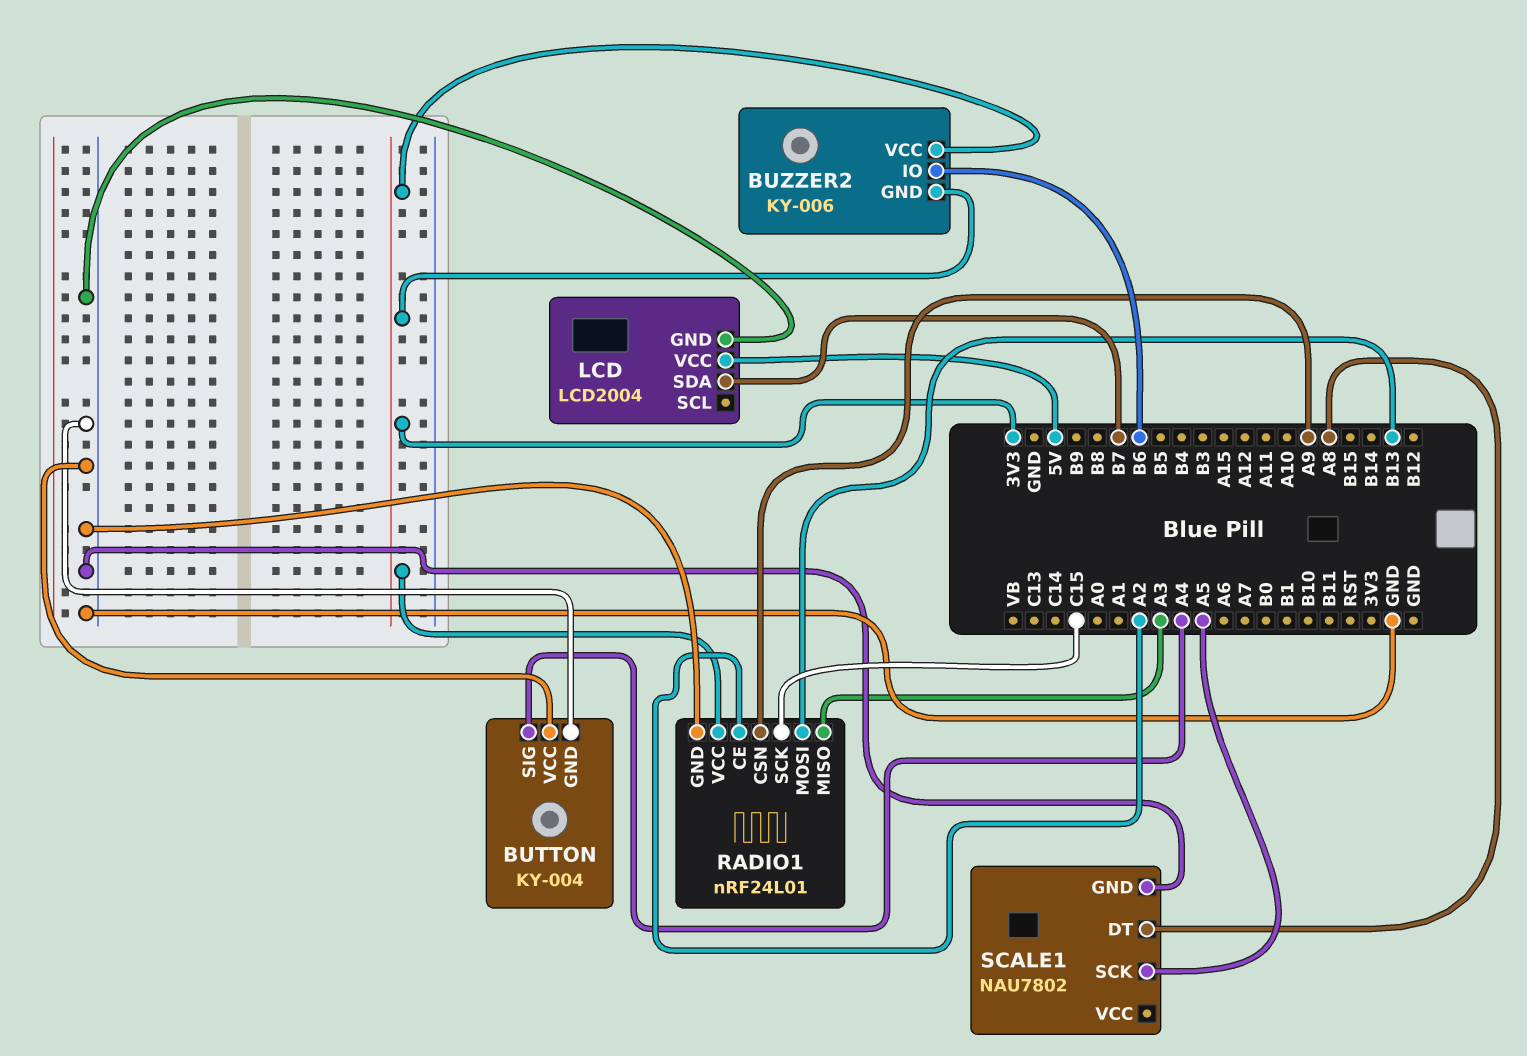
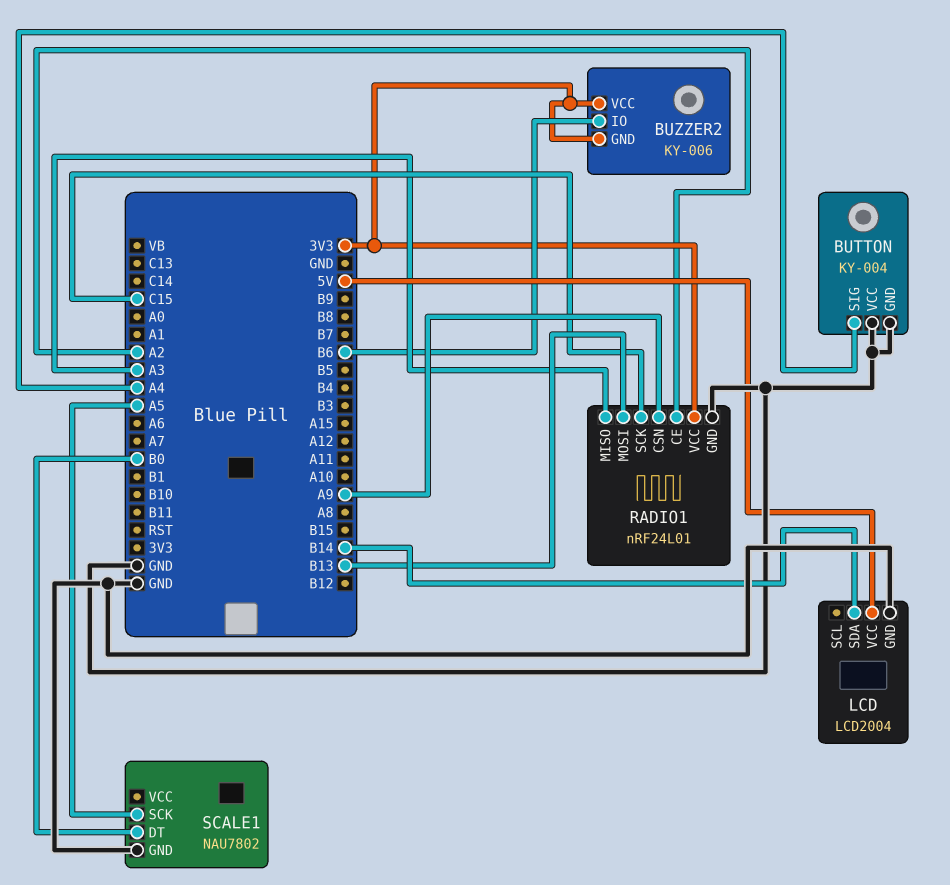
LCD pin SDA: B7 -> B14
SCALE1 pin DT: A8 -> B0

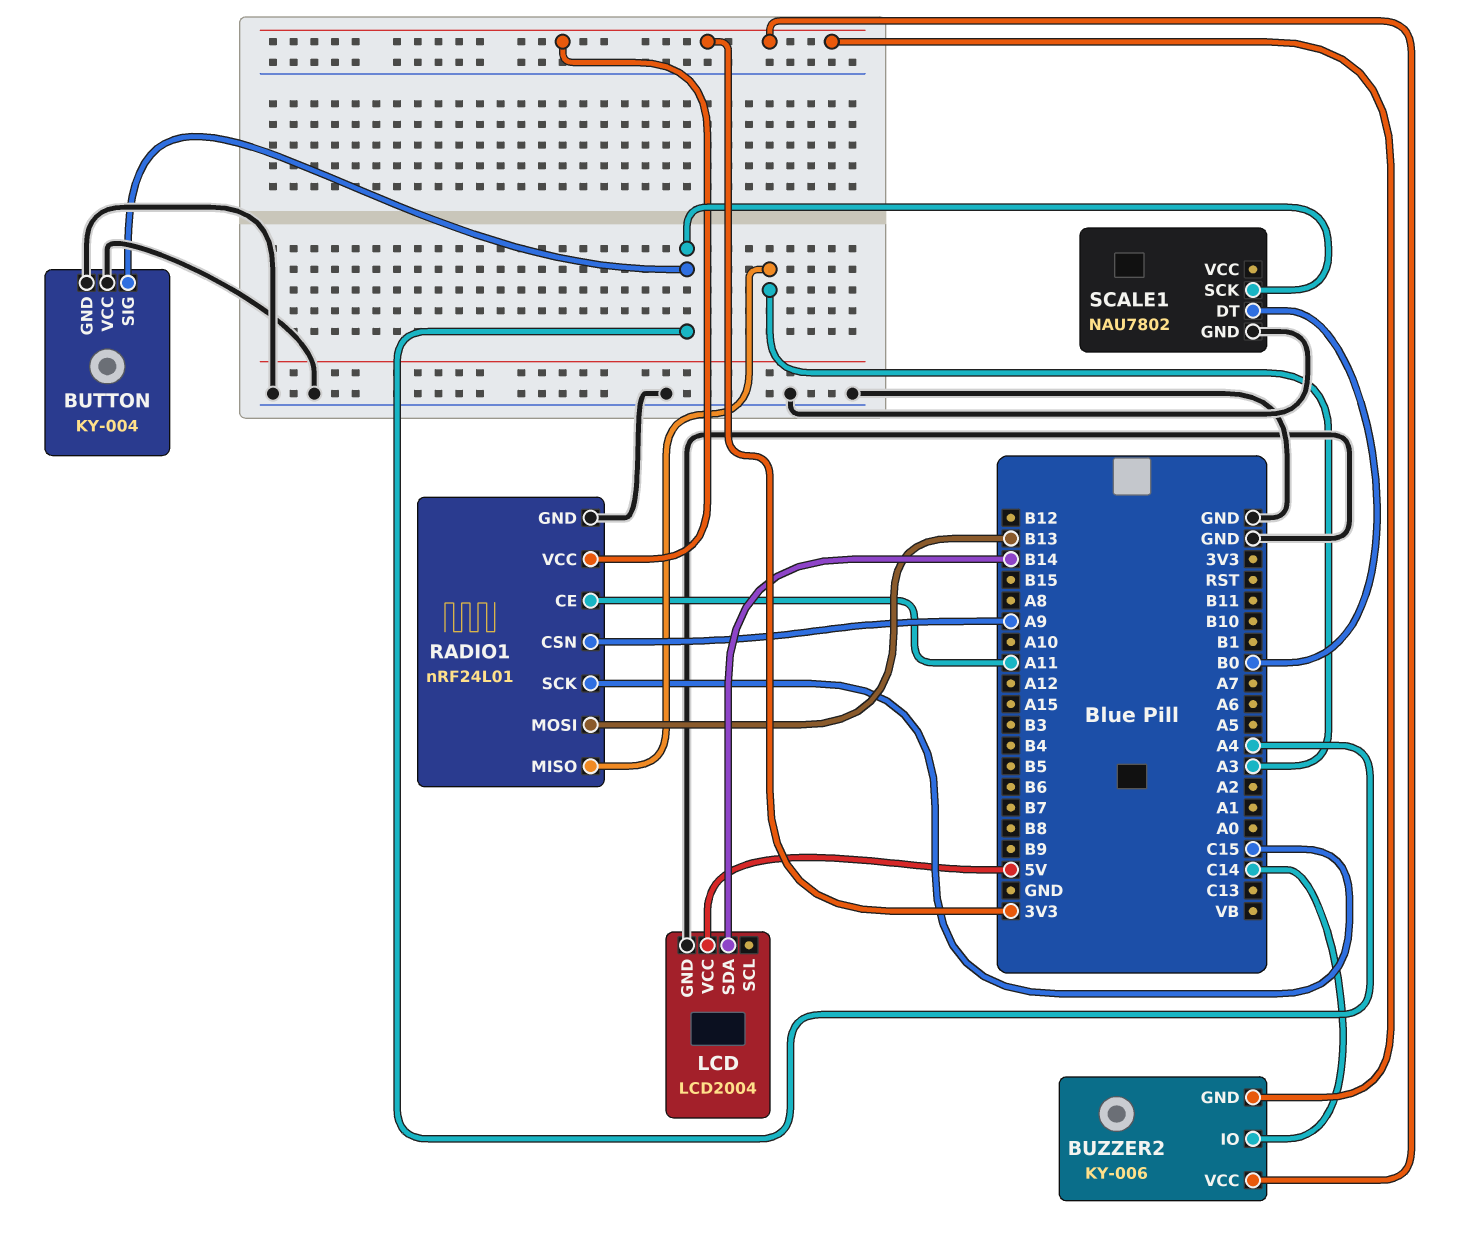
BUZZER2 pin IO: B6 -> C14
RADIO1 pin CE: A2 -> A11
SCALE1 pin SCK: A5 -> A4

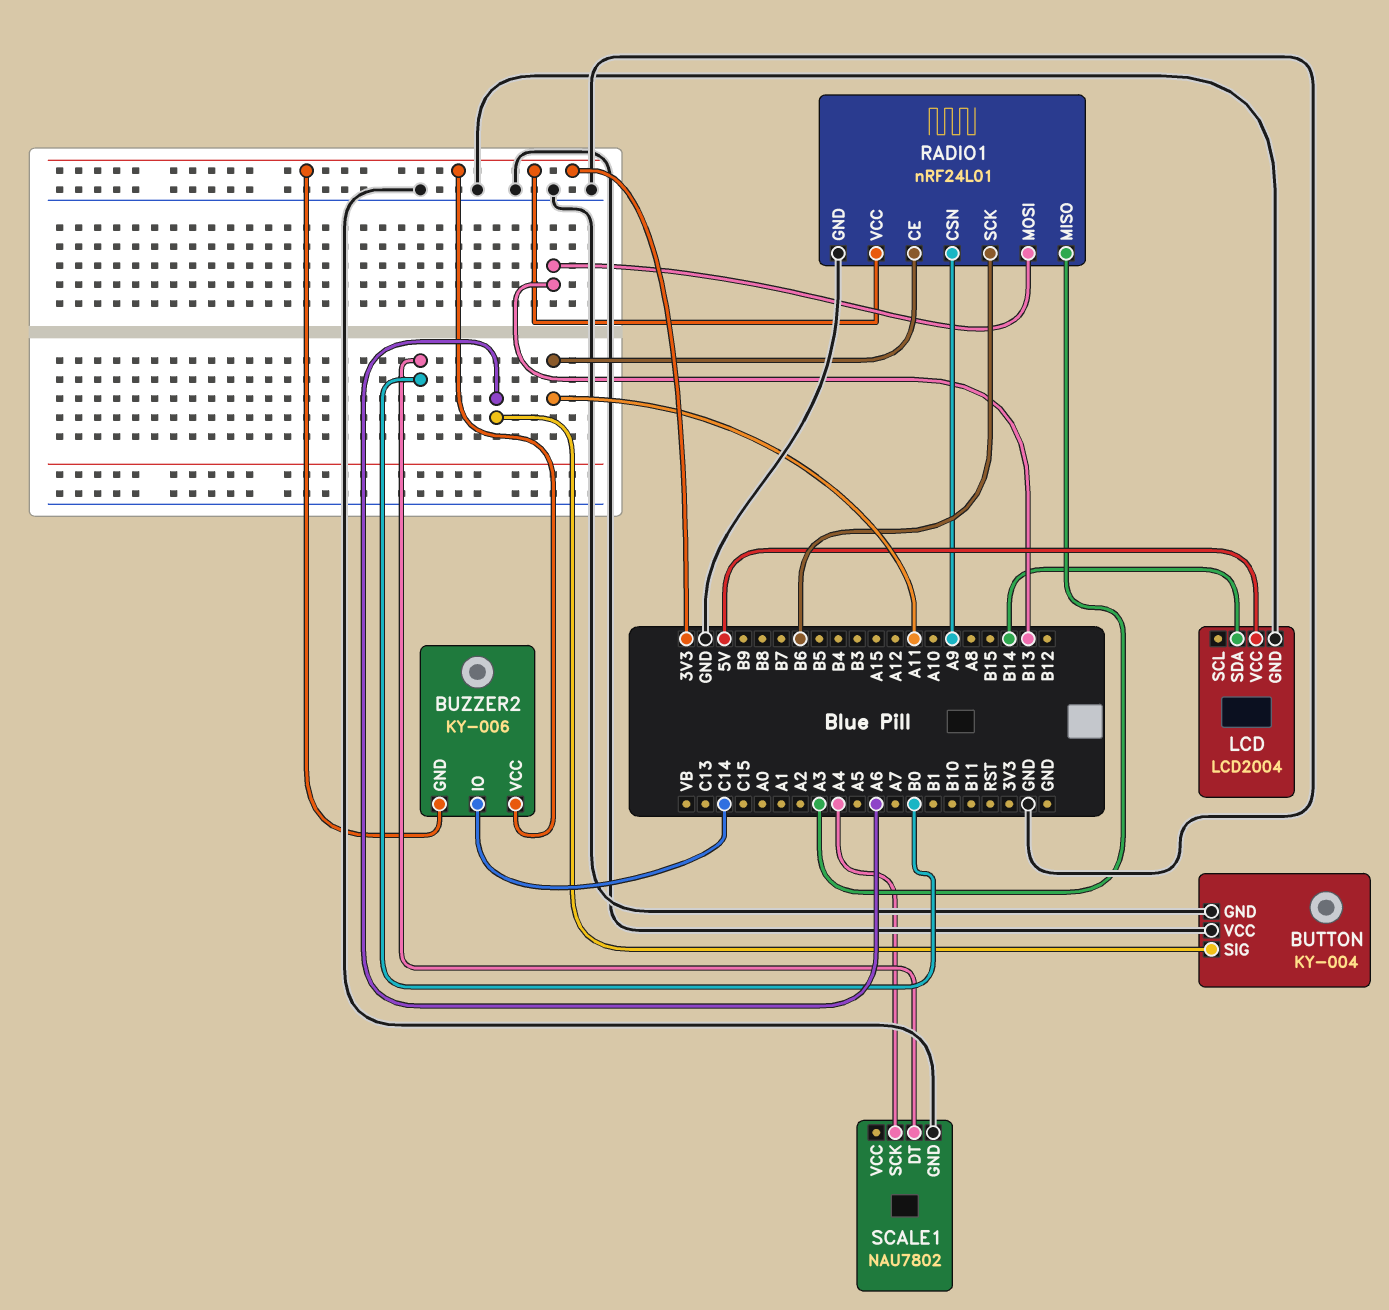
BUTTON pin SIG: A4 -> A6
RADIO1 pin SCK: C15 -> B6

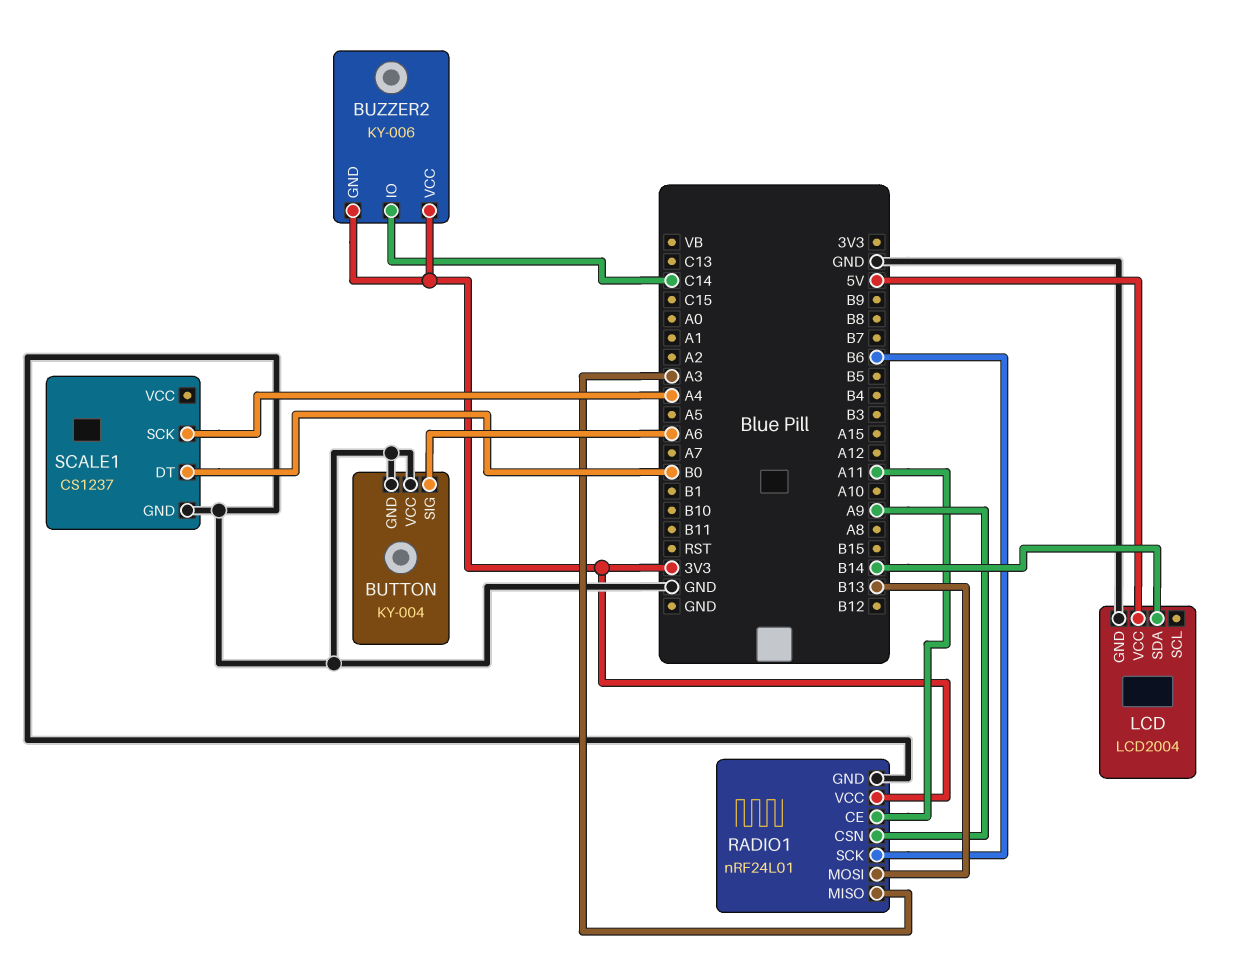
SCALE1: NAU7802 -> CS1237

